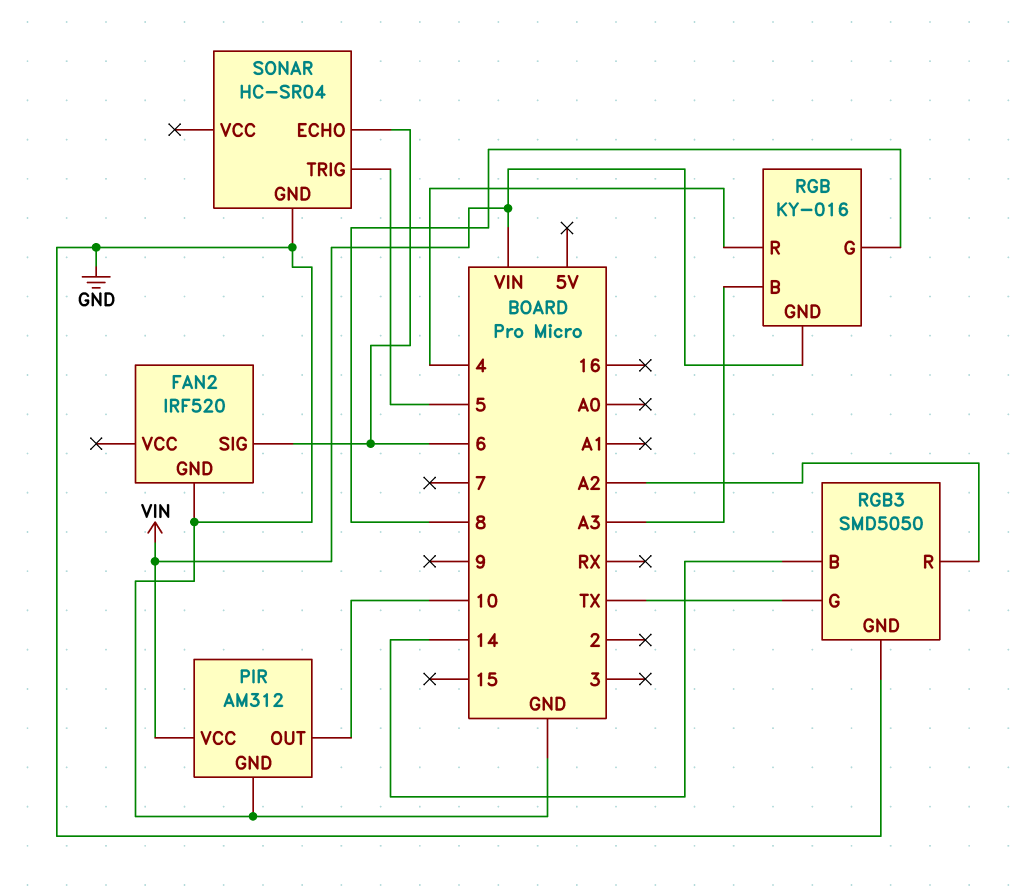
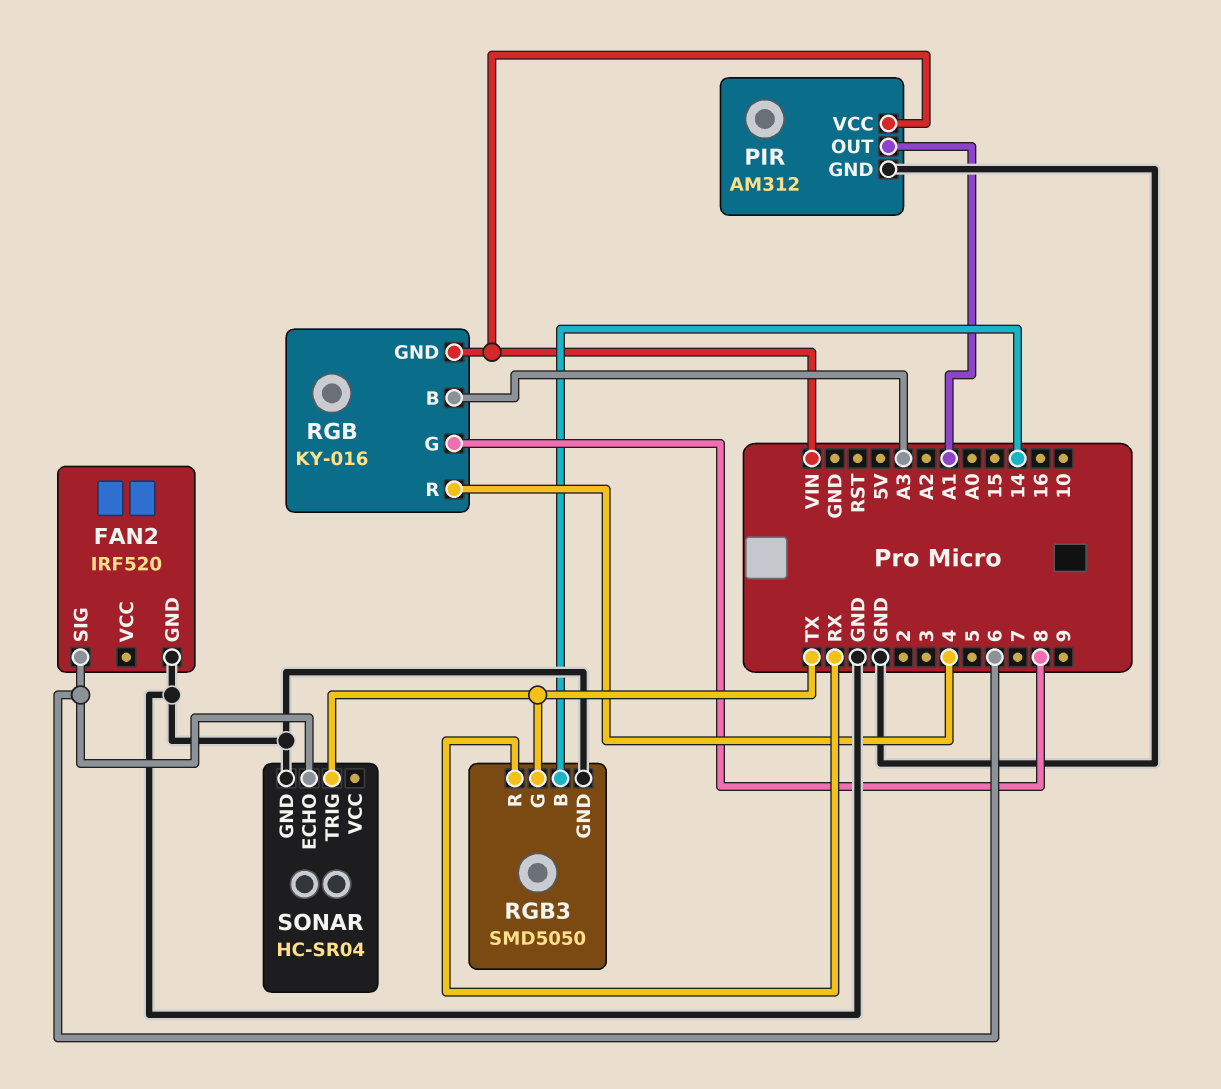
PIR pin OUT: 10 -> A1
RGB3 pin R: A2 -> RX
SONAR pin TRIG: 5 -> TX

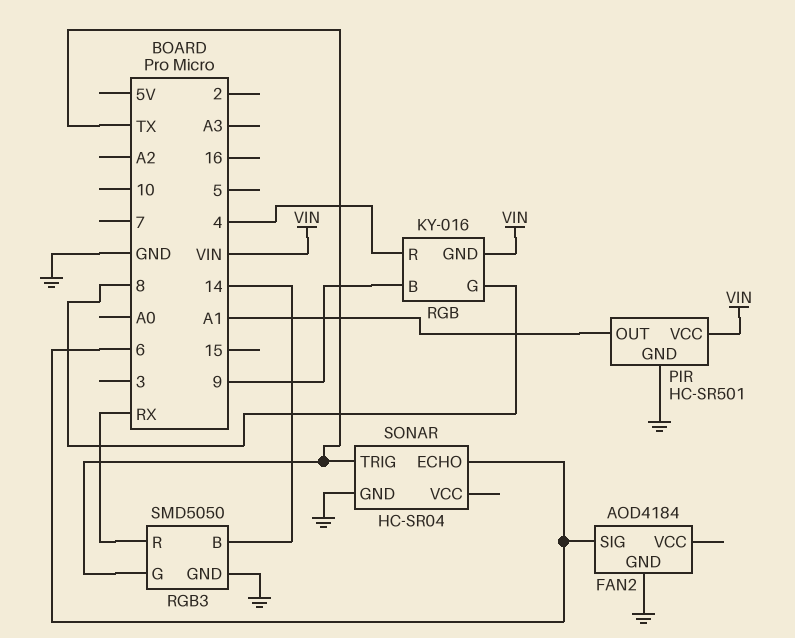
FAN2: IRF520 -> AOD4184
PIR: AM312 -> HC-SR501
RGB pin B: A3 -> 9

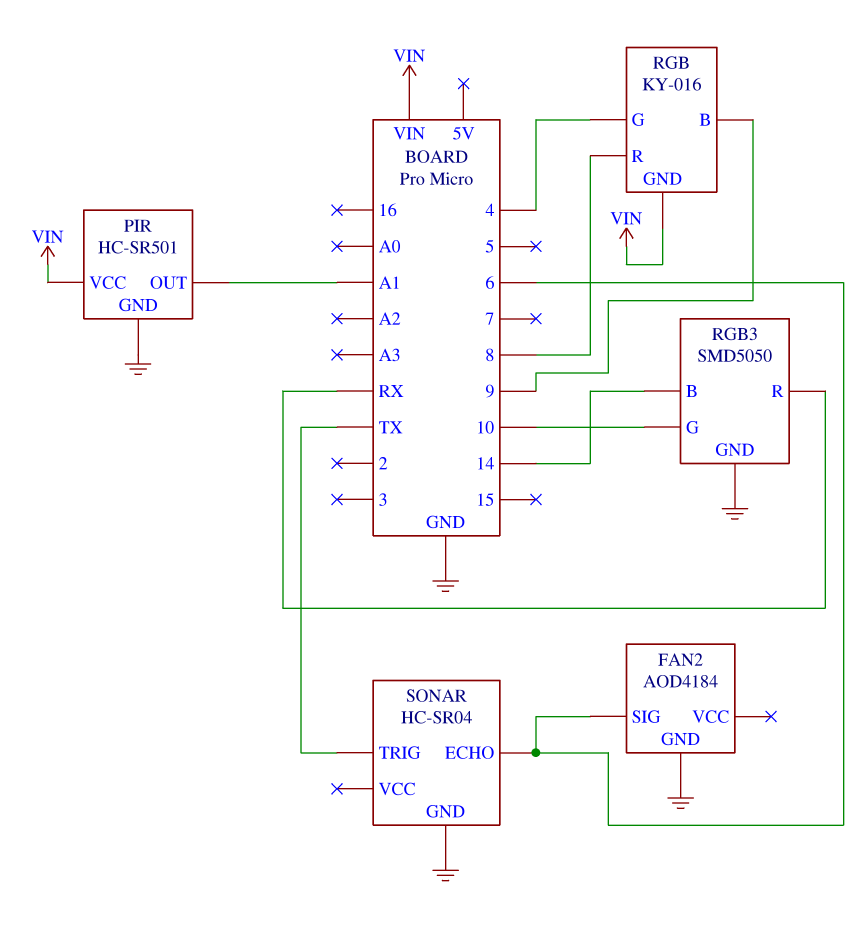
RGB pin G: 8 -> 4
RGB pin R: 4 -> 8
RGB3 pin G: TX -> 10

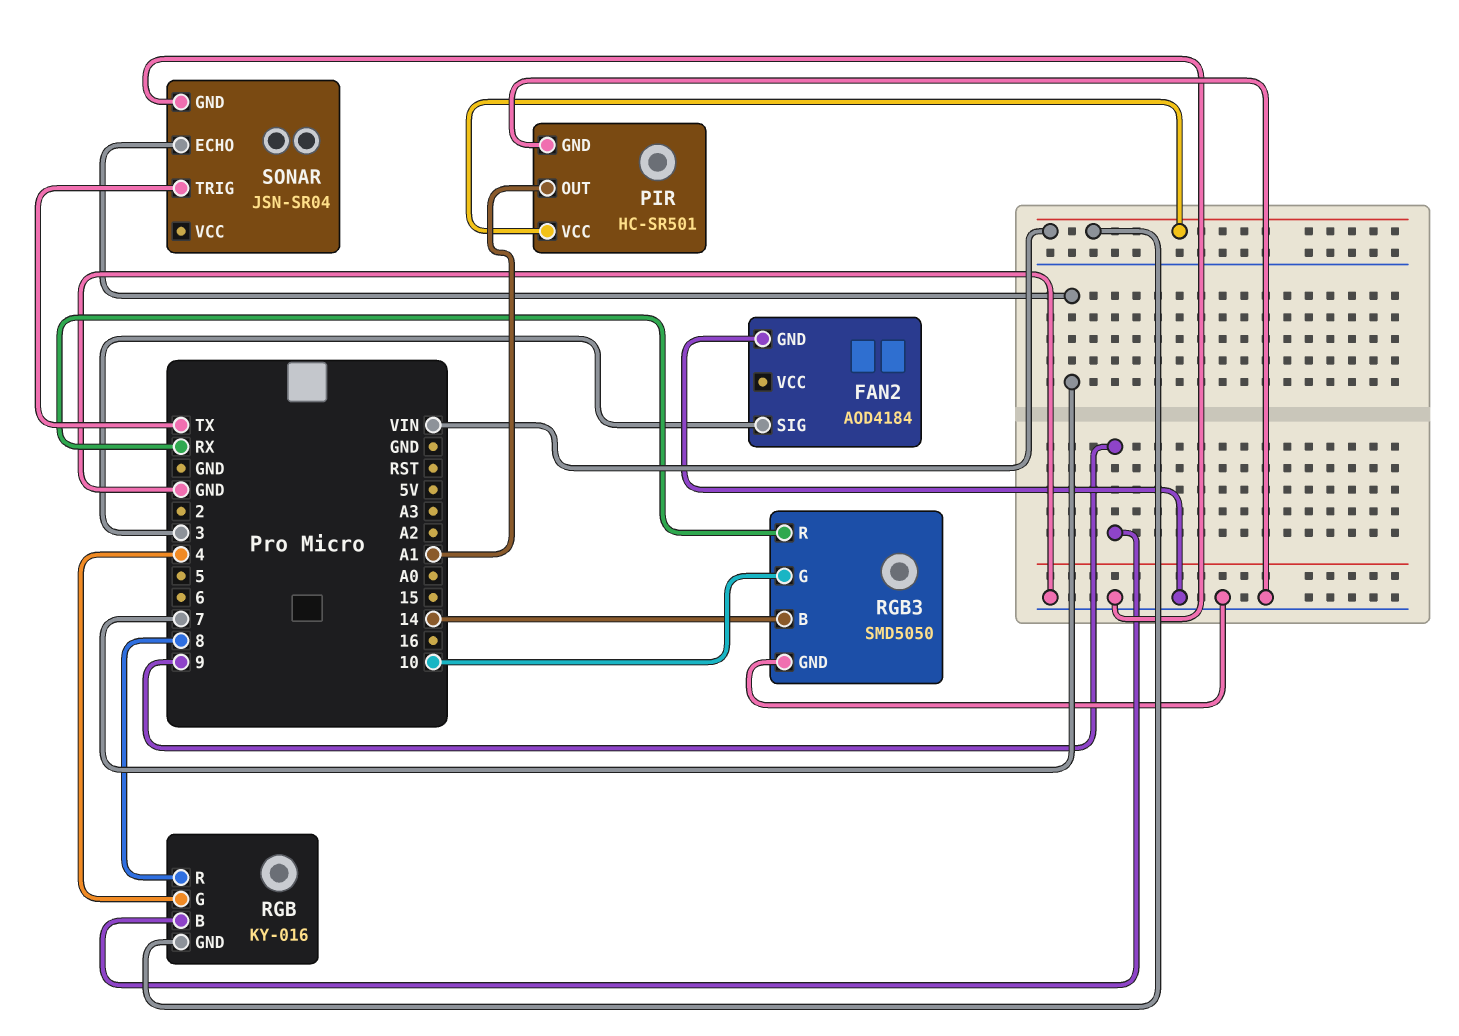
FAN2 pin SIG: 6 -> 3
SONAR: HC-SR04 -> JSN-SR04
SONAR pin ECHO: 6 -> 7

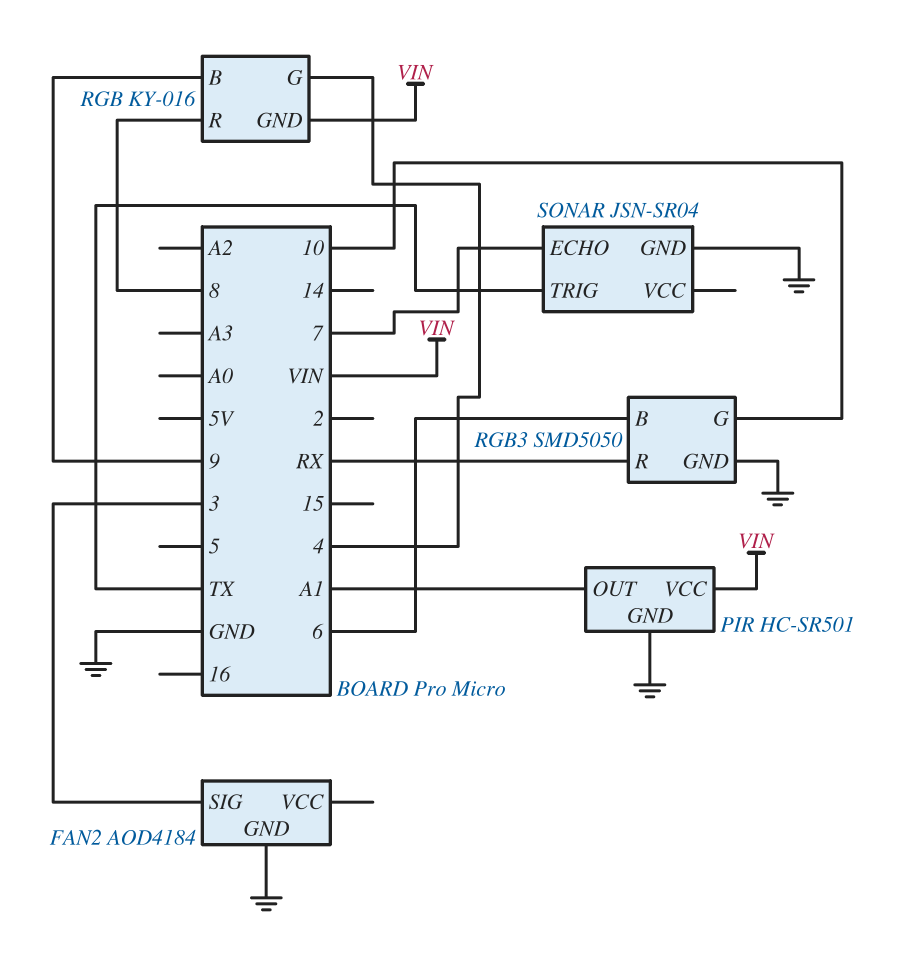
RGB3 pin B: 14 -> 6

